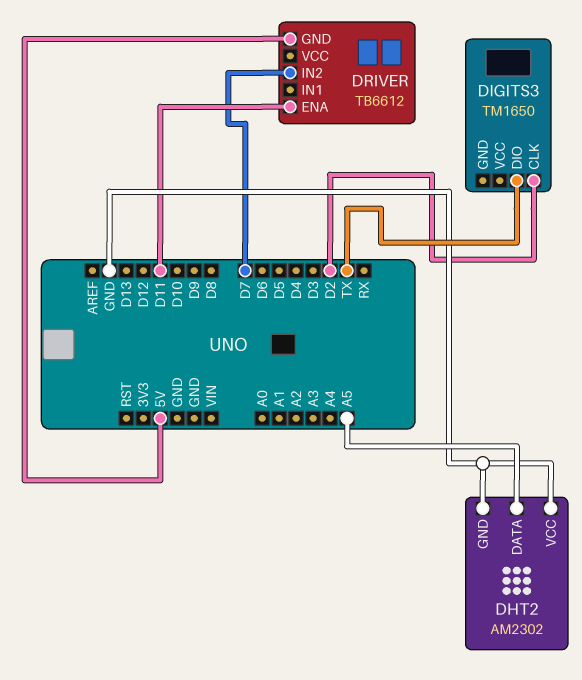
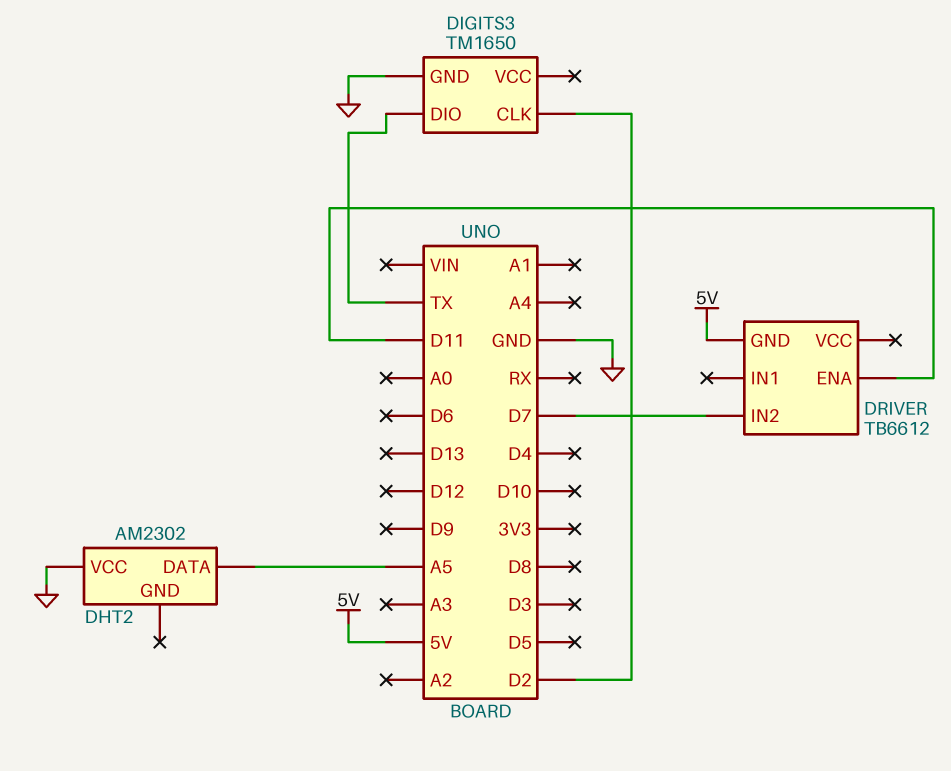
DHT2 pin GND: GND -> none
DIGITS3 pin GND: none -> GND

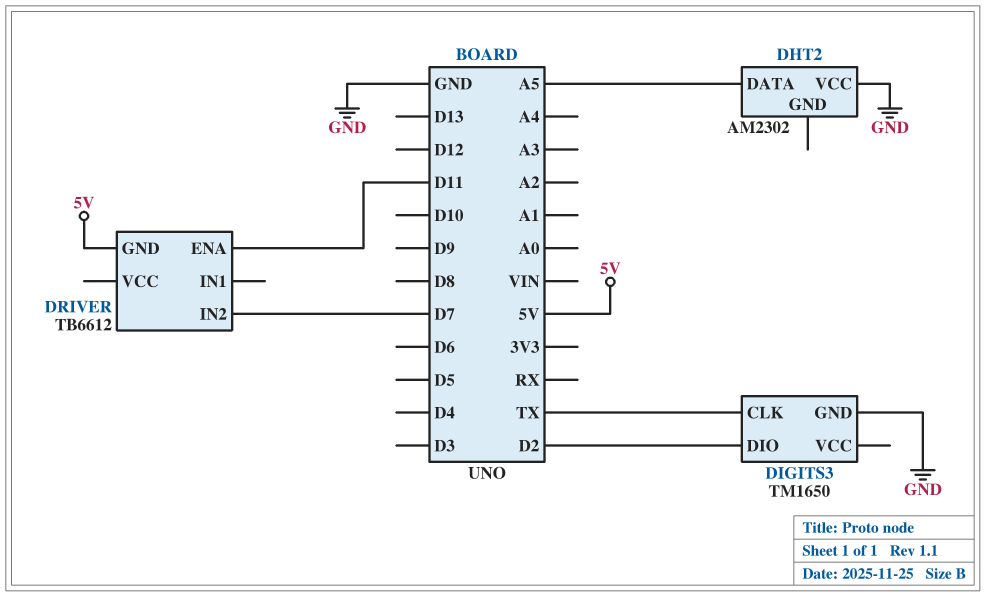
DIGITS3 pin CLK: D2 -> TX
DIGITS3 pin DIO: TX -> D2

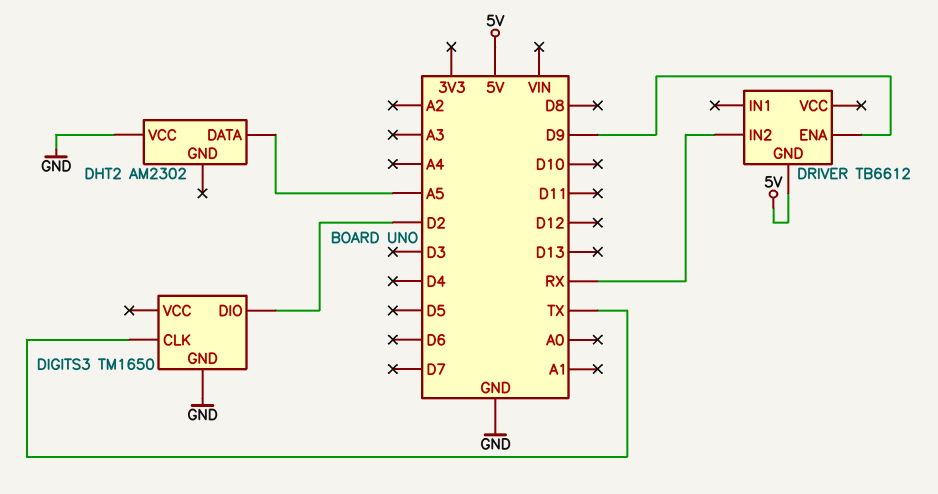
DRIVER pin ENA: D11 -> D9
DRIVER pin IN2: D7 -> RX

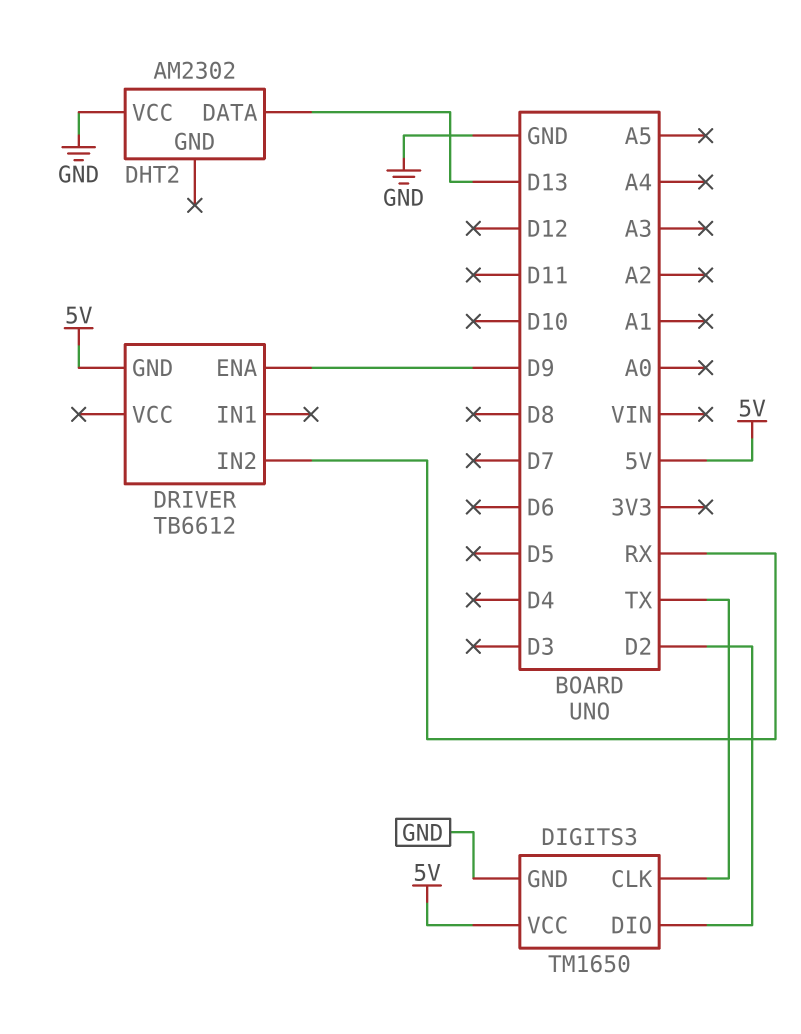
DHT2 pin DATA: A5 -> D13
DIGITS3 pin VCC: none -> 5V

